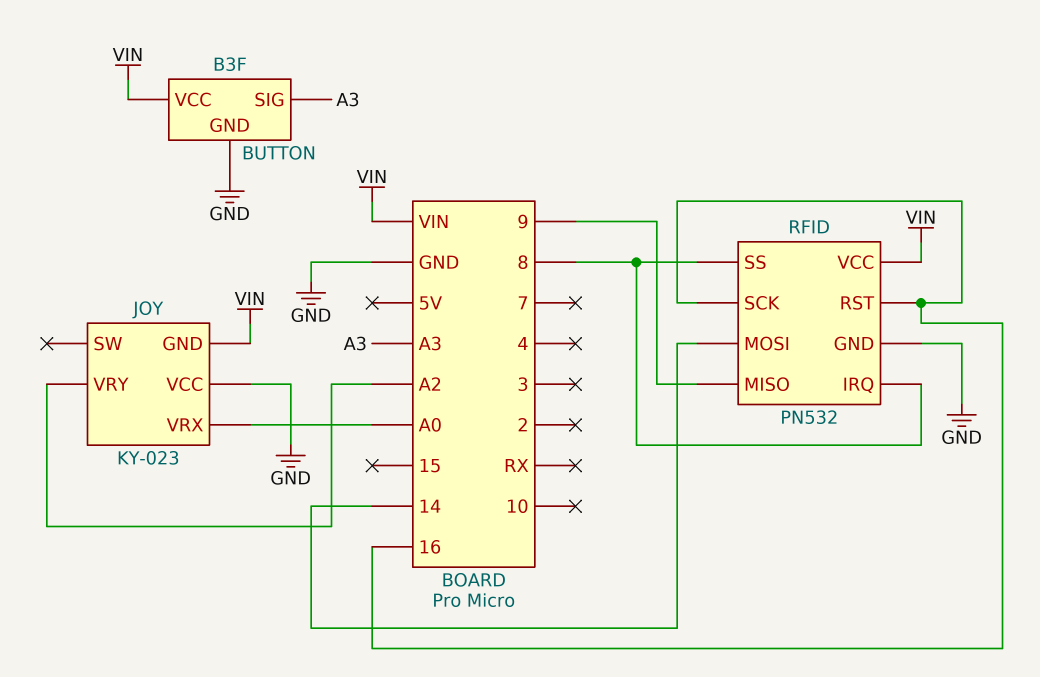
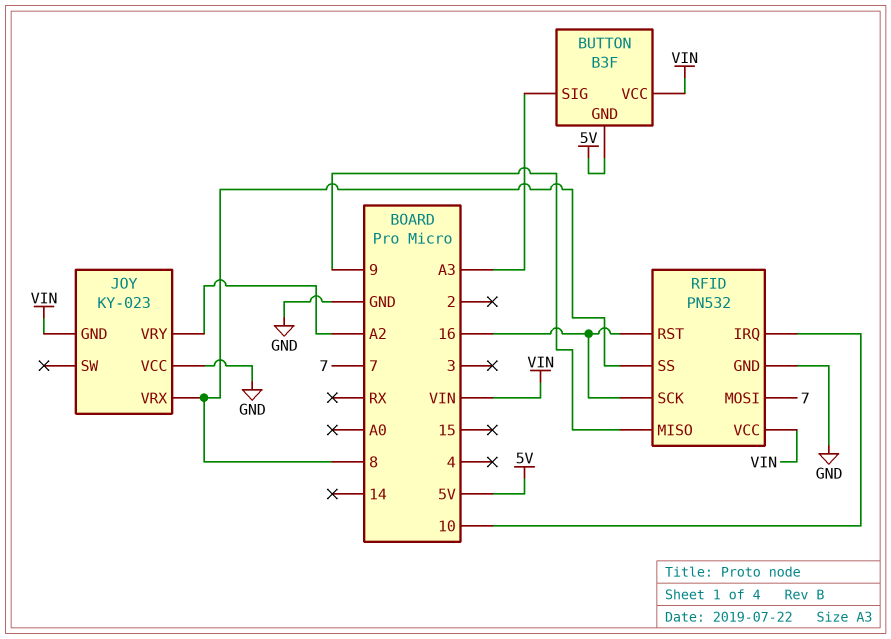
BUTTON pin GND: GND -> 5V
JOY pin VRX: A0 -> 8
RFID pin IRQ: 8 -> 10
RFID pin MOSI: 14 -> 7

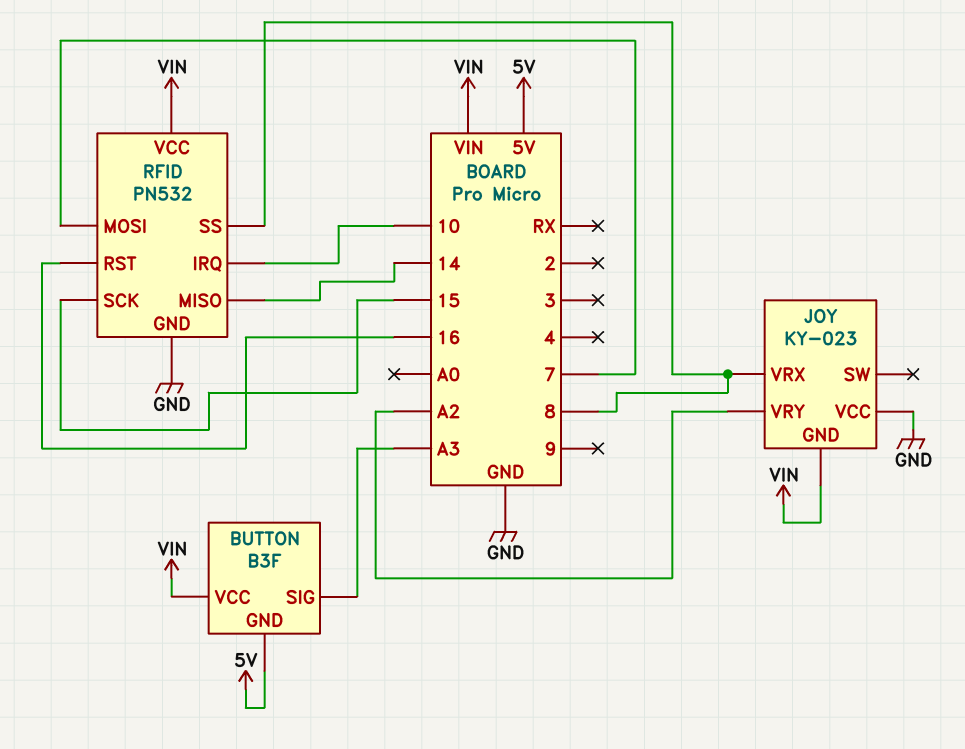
RFID pin MISO: 9 -> 14
RFID pin SCK: 16 -> 15

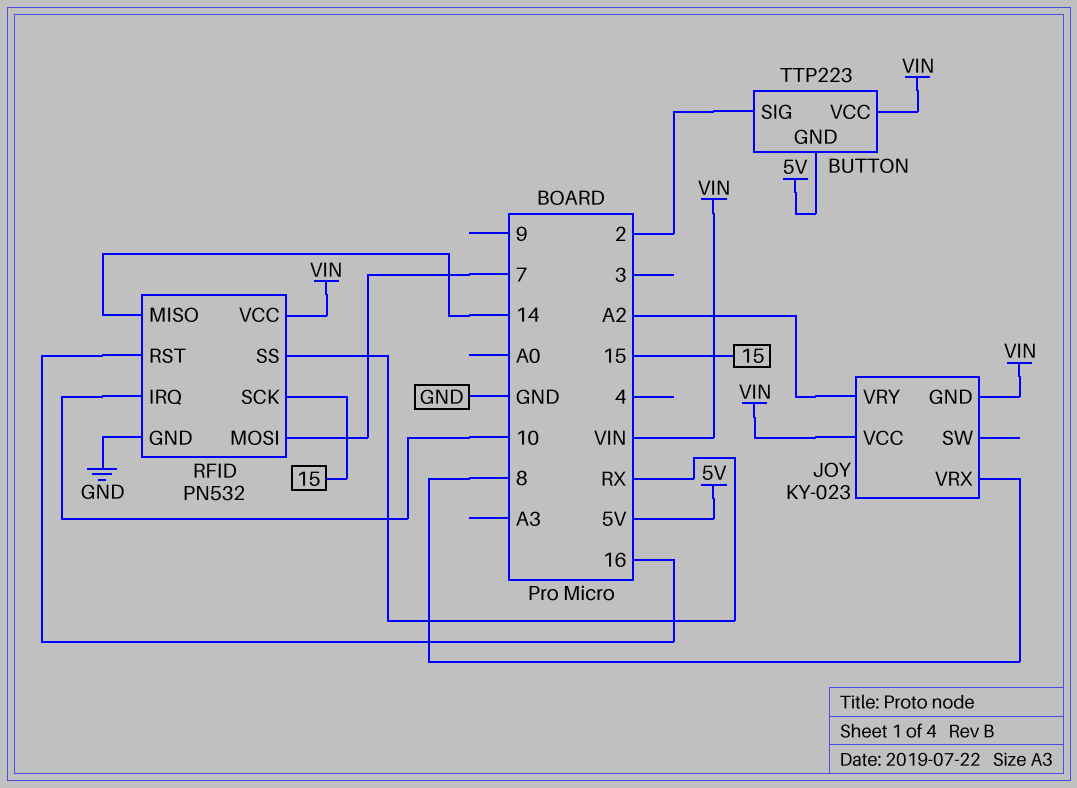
BUTTON: B3F -> TTP223
BUTTON pin SIG: A3 -> 2
JOY pin VCC: GND -> VIN
RFID pin SS: 8 -> RX

